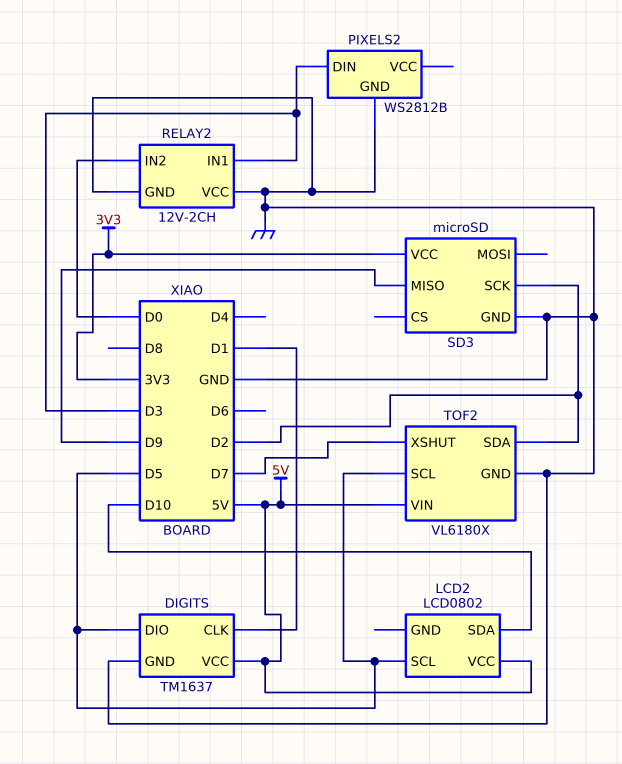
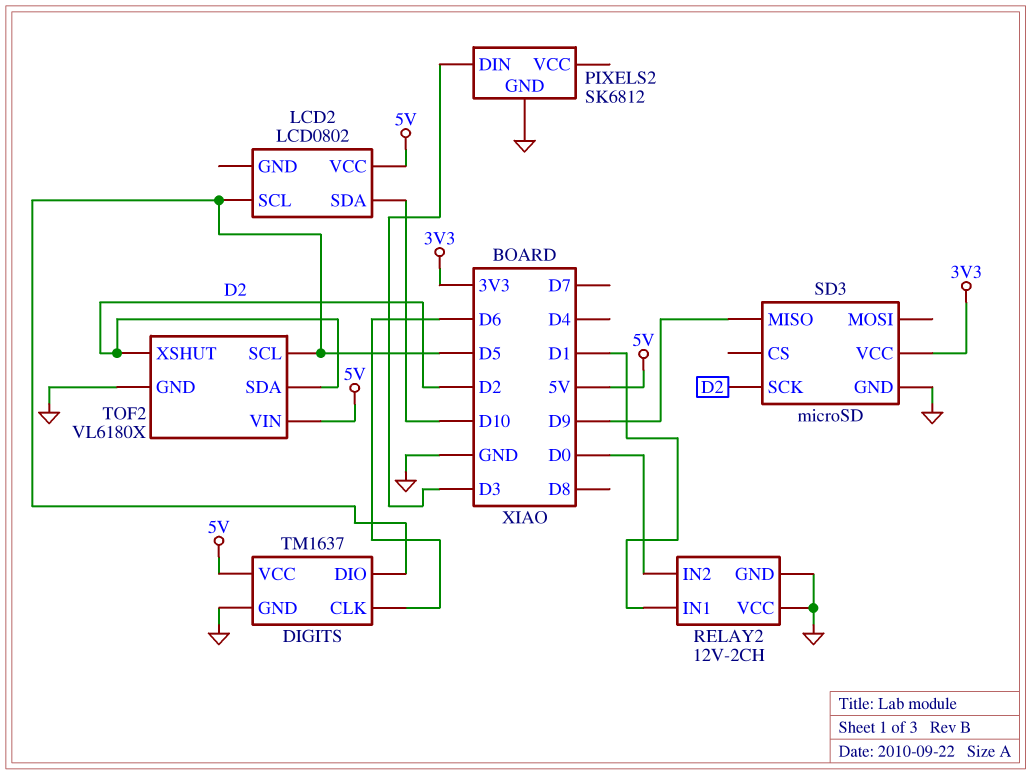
DIGITS pin CLK: D1 -> D6
PIXELS2: WS2812B -> SK6812
RELAY2 pin IN1: D3 -> D1
TOF2 pin XSHUT: D7 -> D2

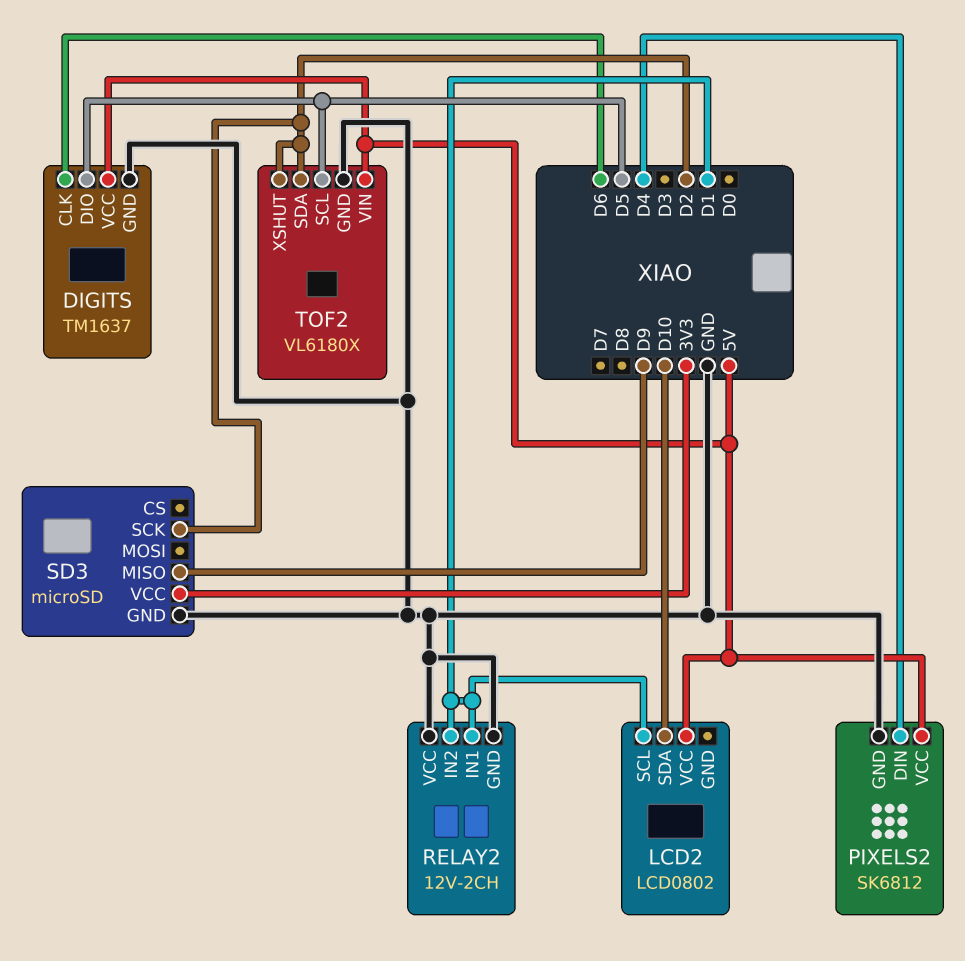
LCD2 pin SCL: D5 -> D1
PIXELS2 pin DIN: D3 -> D4
PIXELS2 pin VCC: none -> 5V
RELAY2 pin IN2: D0 -> D1

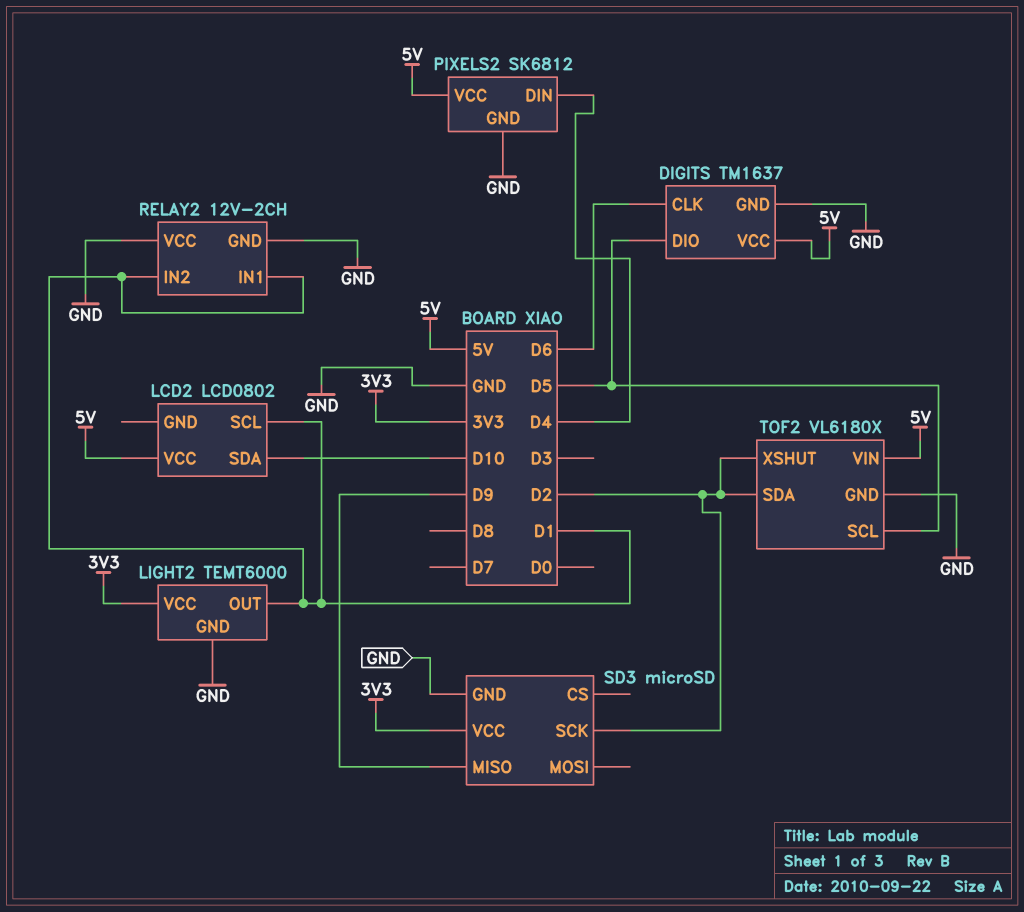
LIGHT2: none -> TEMT6000
LIGHT2 pin GND: none -> GND
LIGHT2 pin OUT: none -> D1
LIGHT2 pin VCC: none -> 3V3

